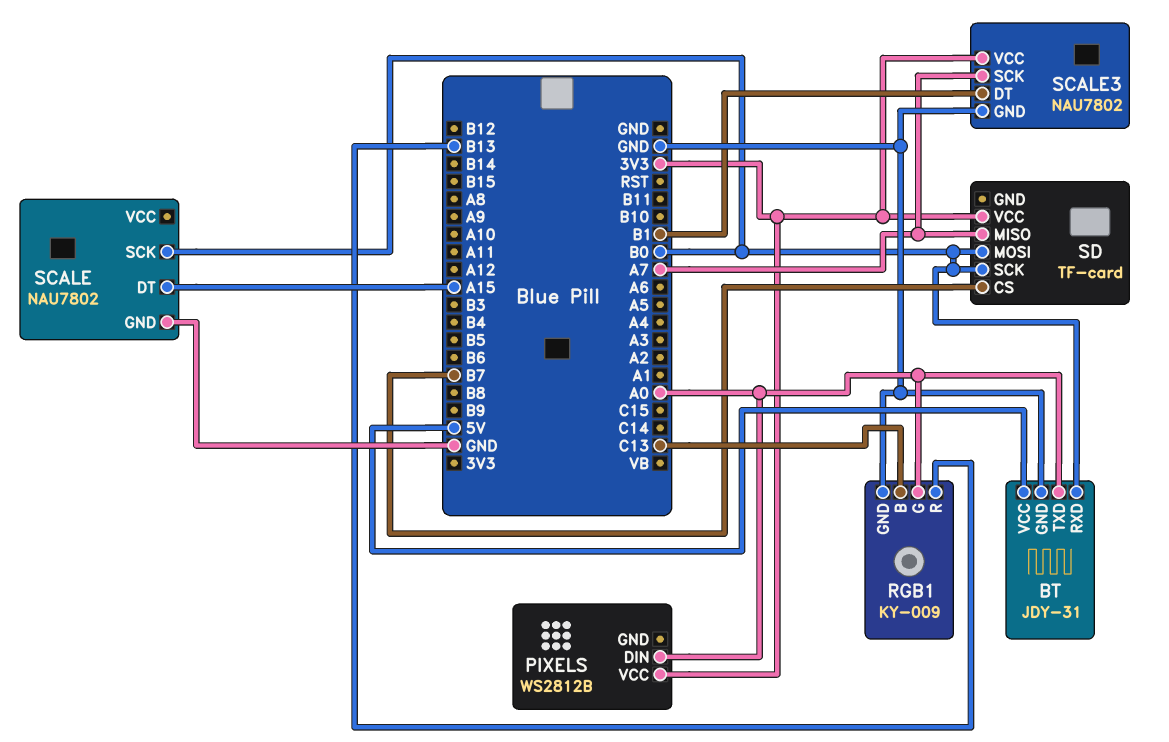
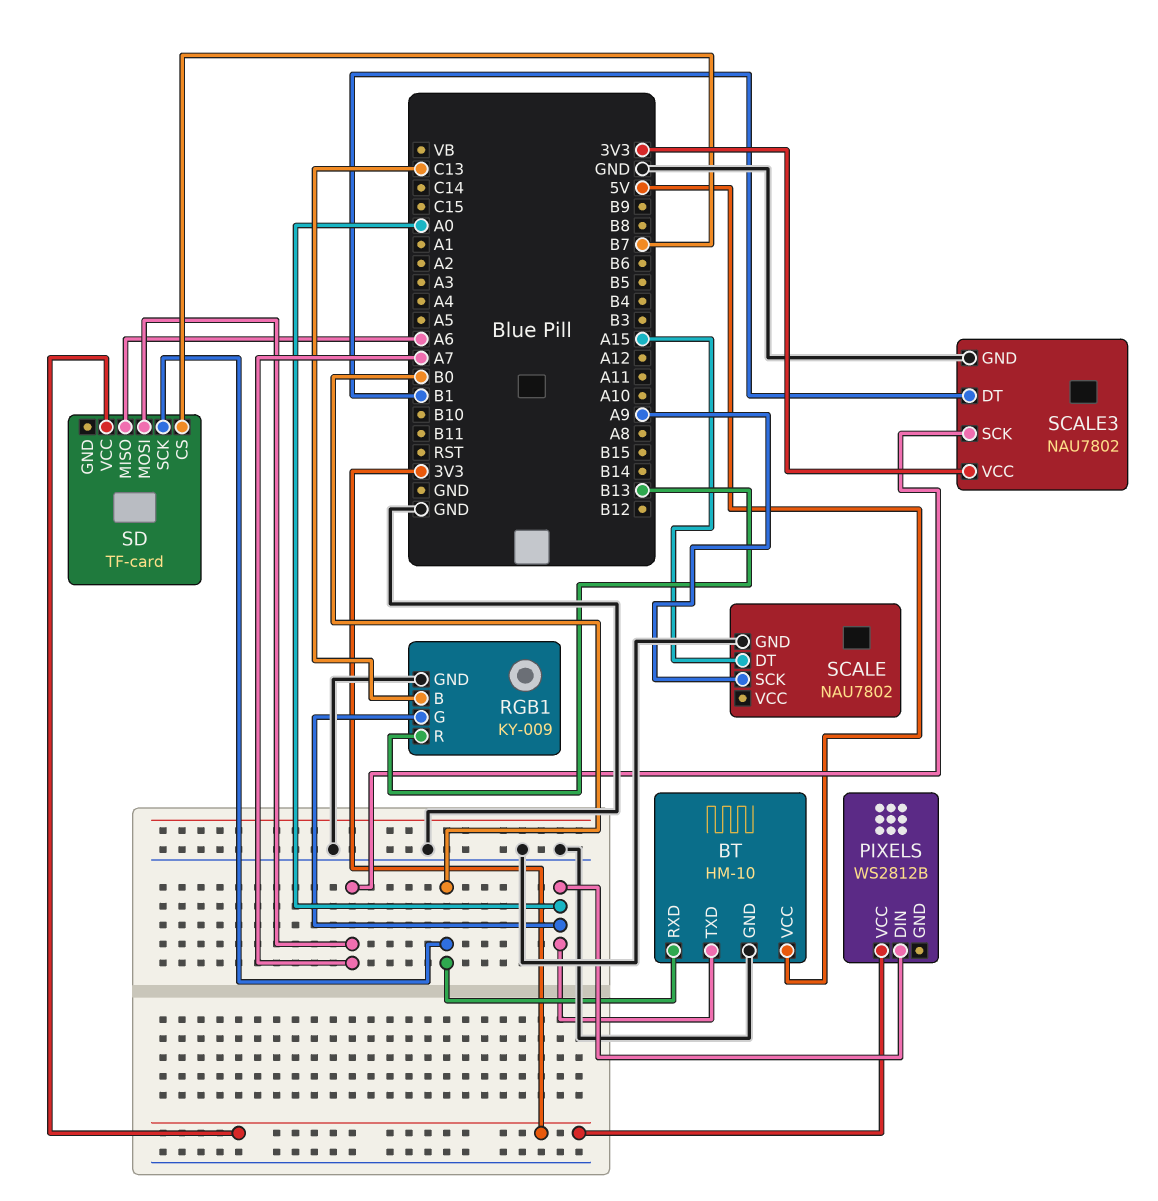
BT: JDY-31 -> HM-10
SCALE pin SCK: B0 -> A9
SD pin MISO: A7 -> A6
SD pin MOSI: B0 -> A7

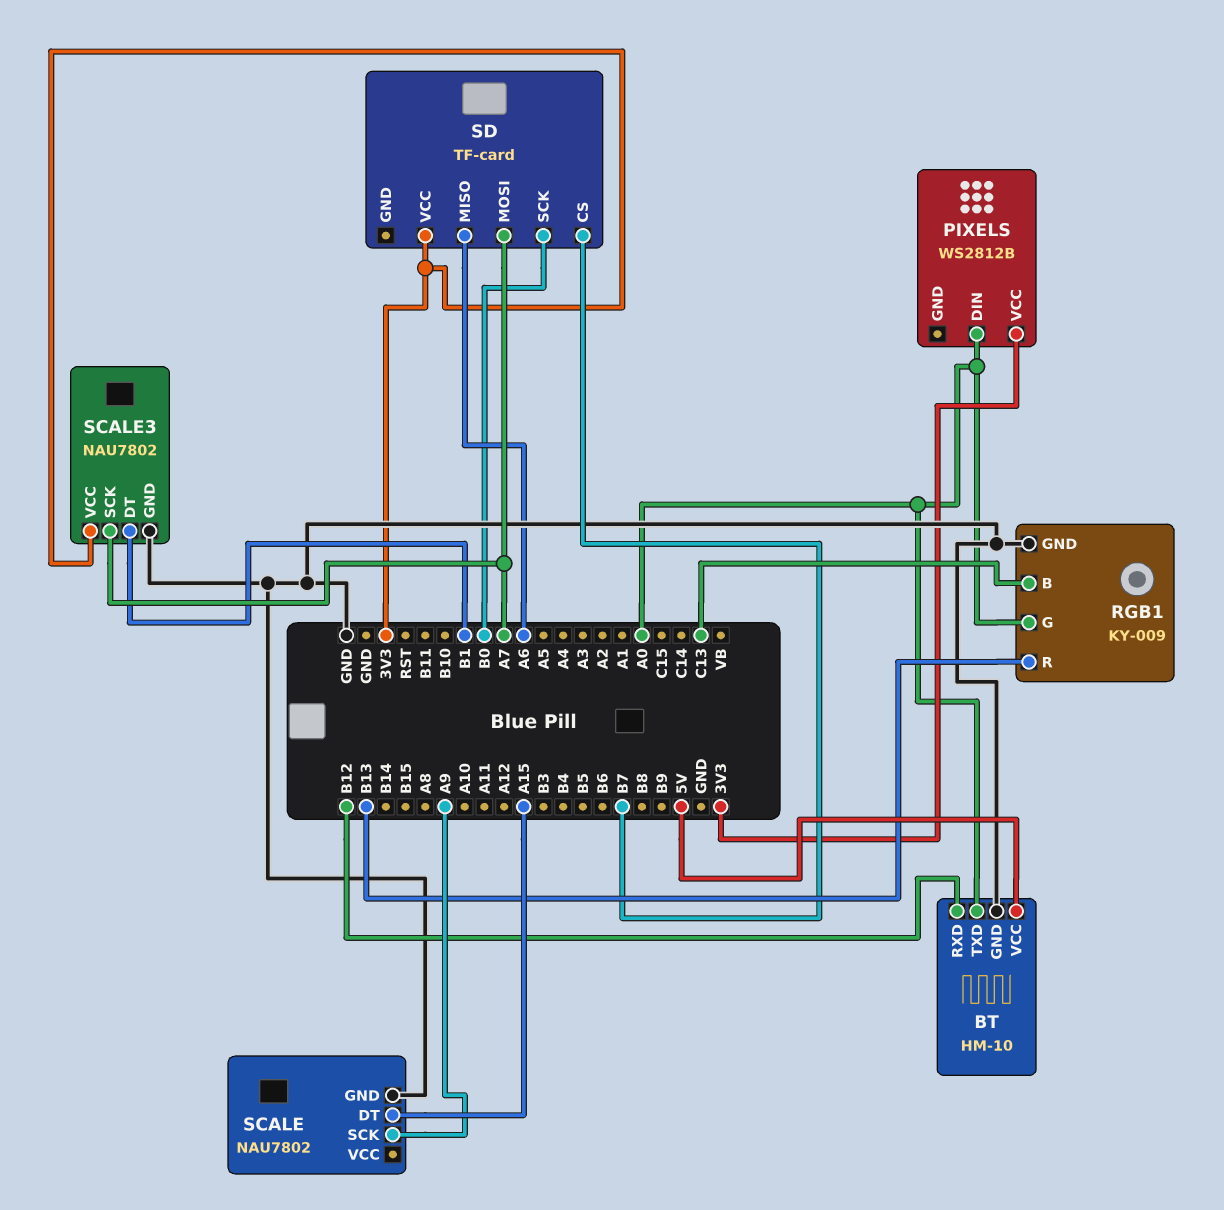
BT pin RXD: B0 -> B12

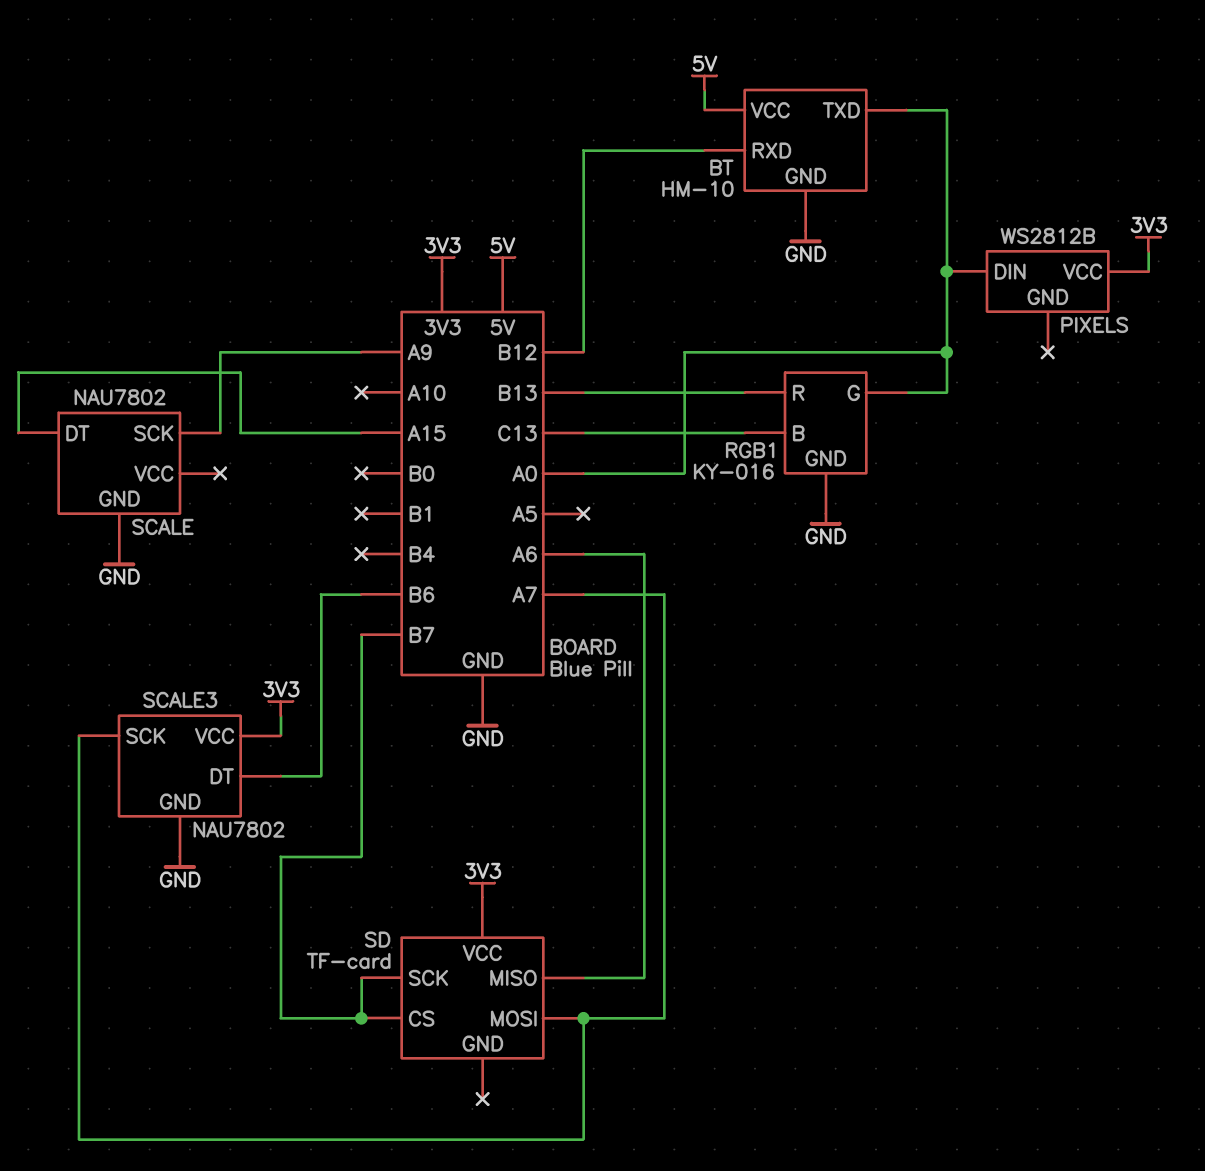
RGB1: KY-009 -> KY-016
SCALE3 pin DT: B1 -> B6
SD pin SCK: B0 -> B7

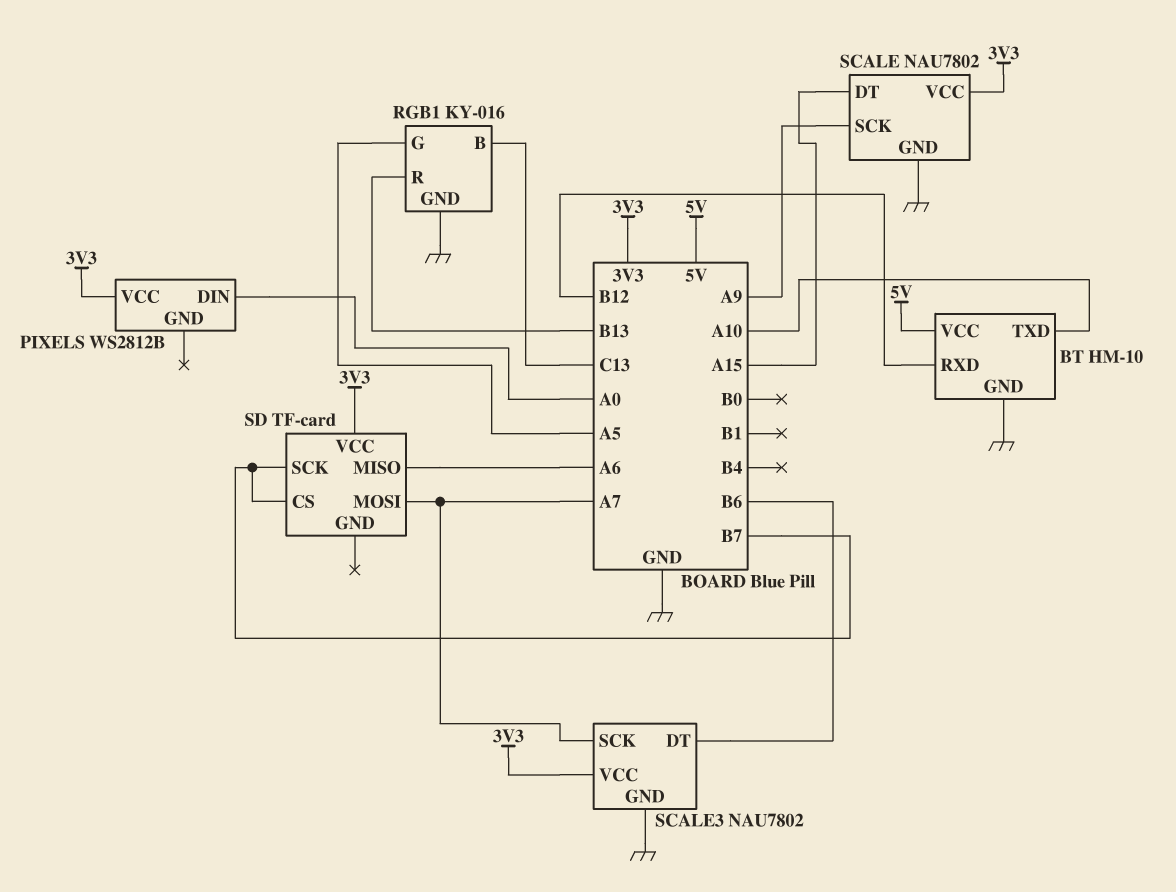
BT pin TXD: A0 -> A10
RGB1 pin G: A0 -> A5
SCALE pin VCC: none -> 3V3

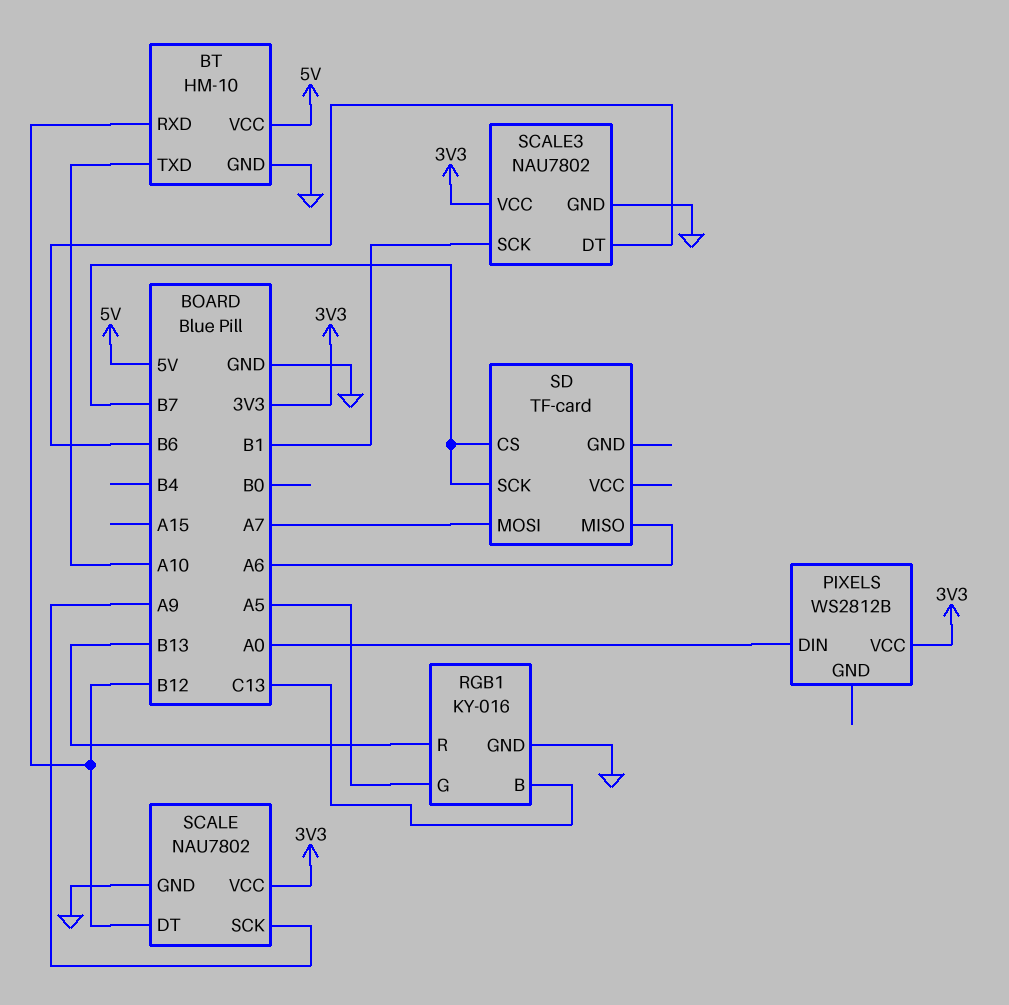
SCALE pin DT: A15 -> B12
SCALE3 pin SCK: A7 -> B1
SD pin VCC: 3V3 -> none

